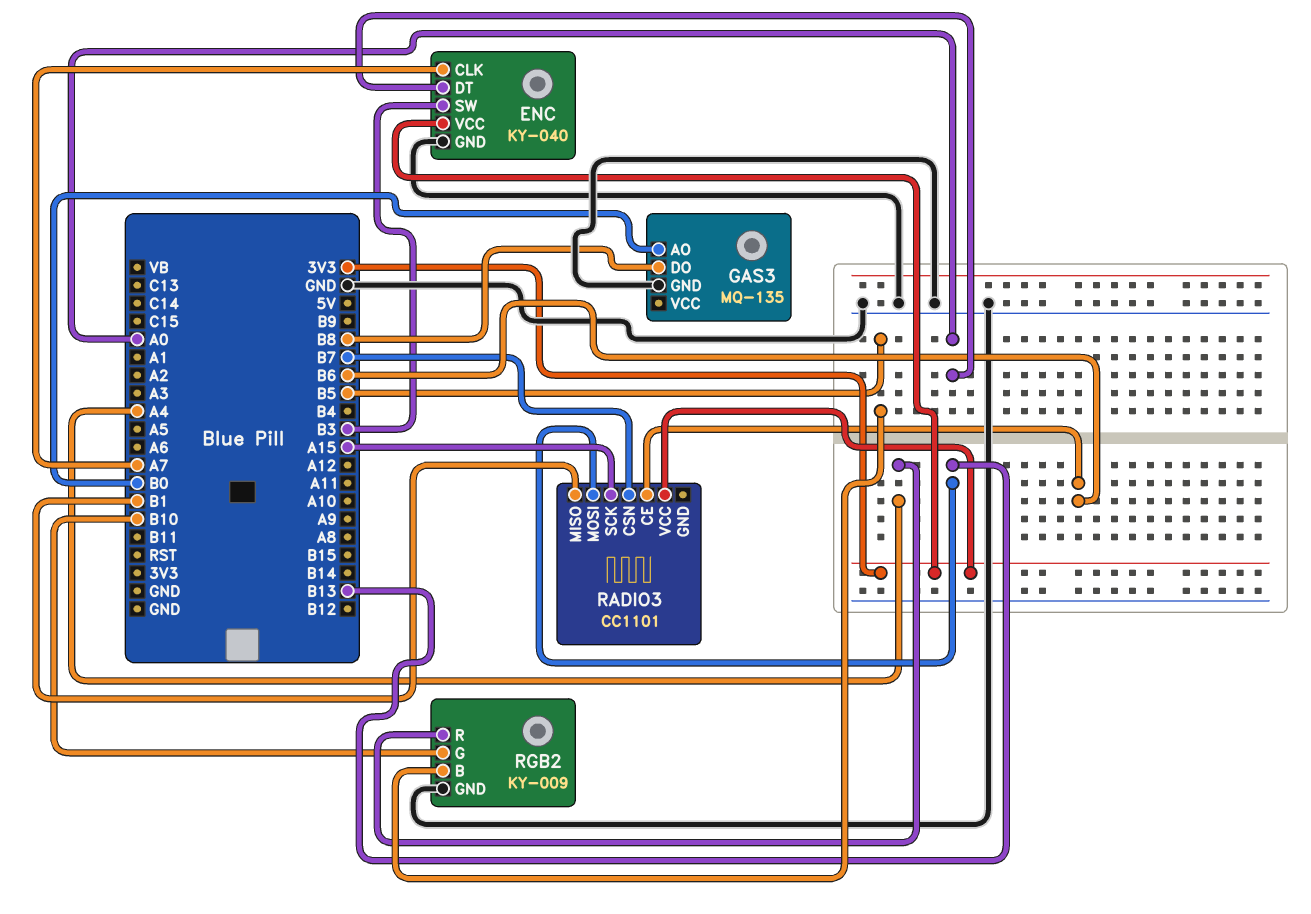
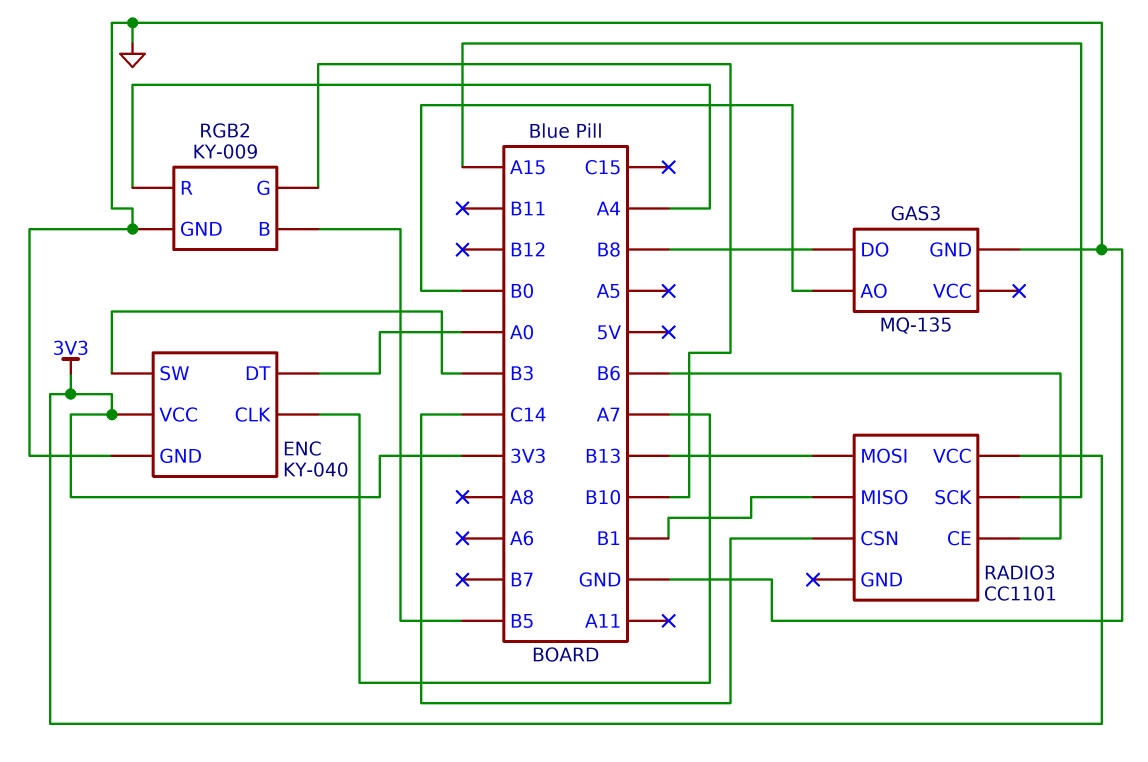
RADIO3 pin CSN: B7 -> C14

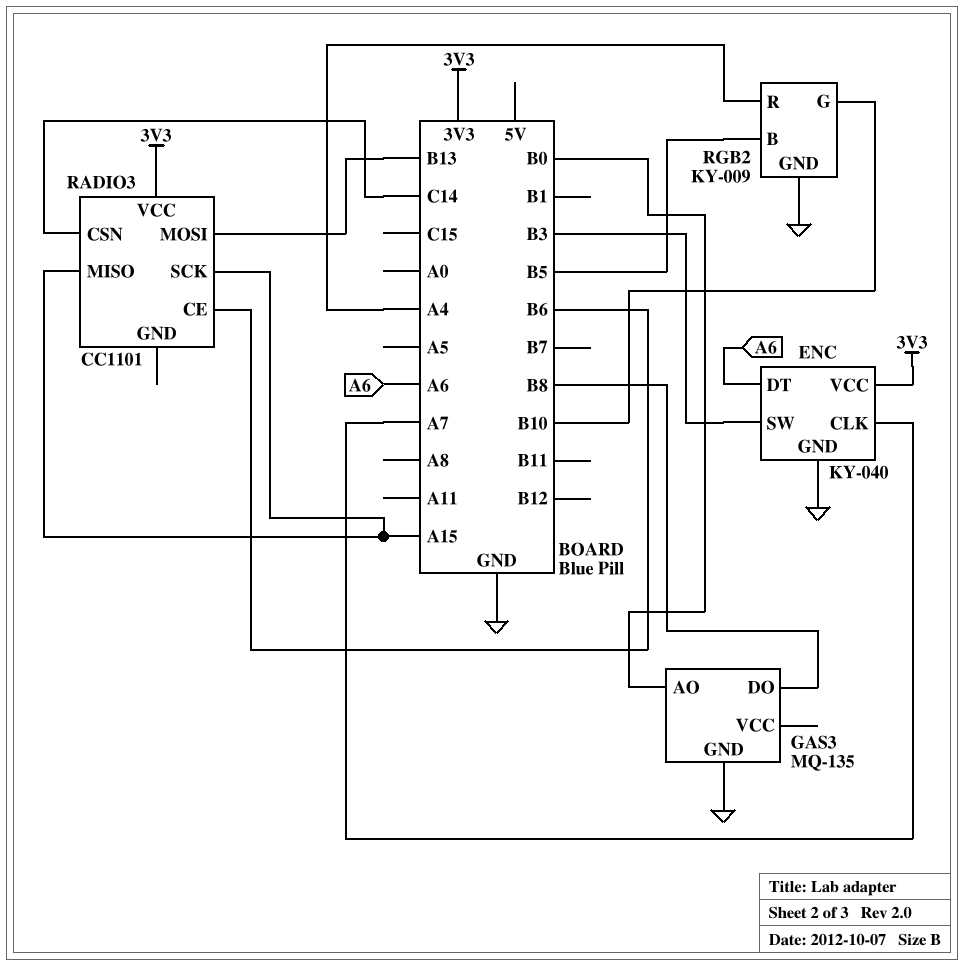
ENC pin DT: A0 -> A6
RADIO3 pin MISO: B1 -> A15

